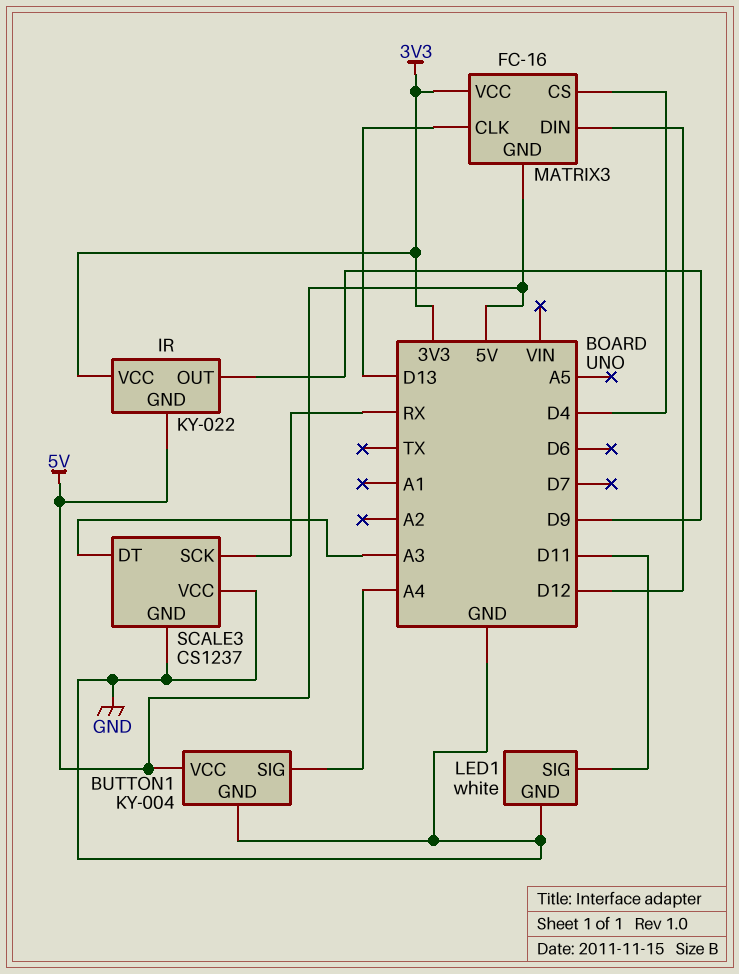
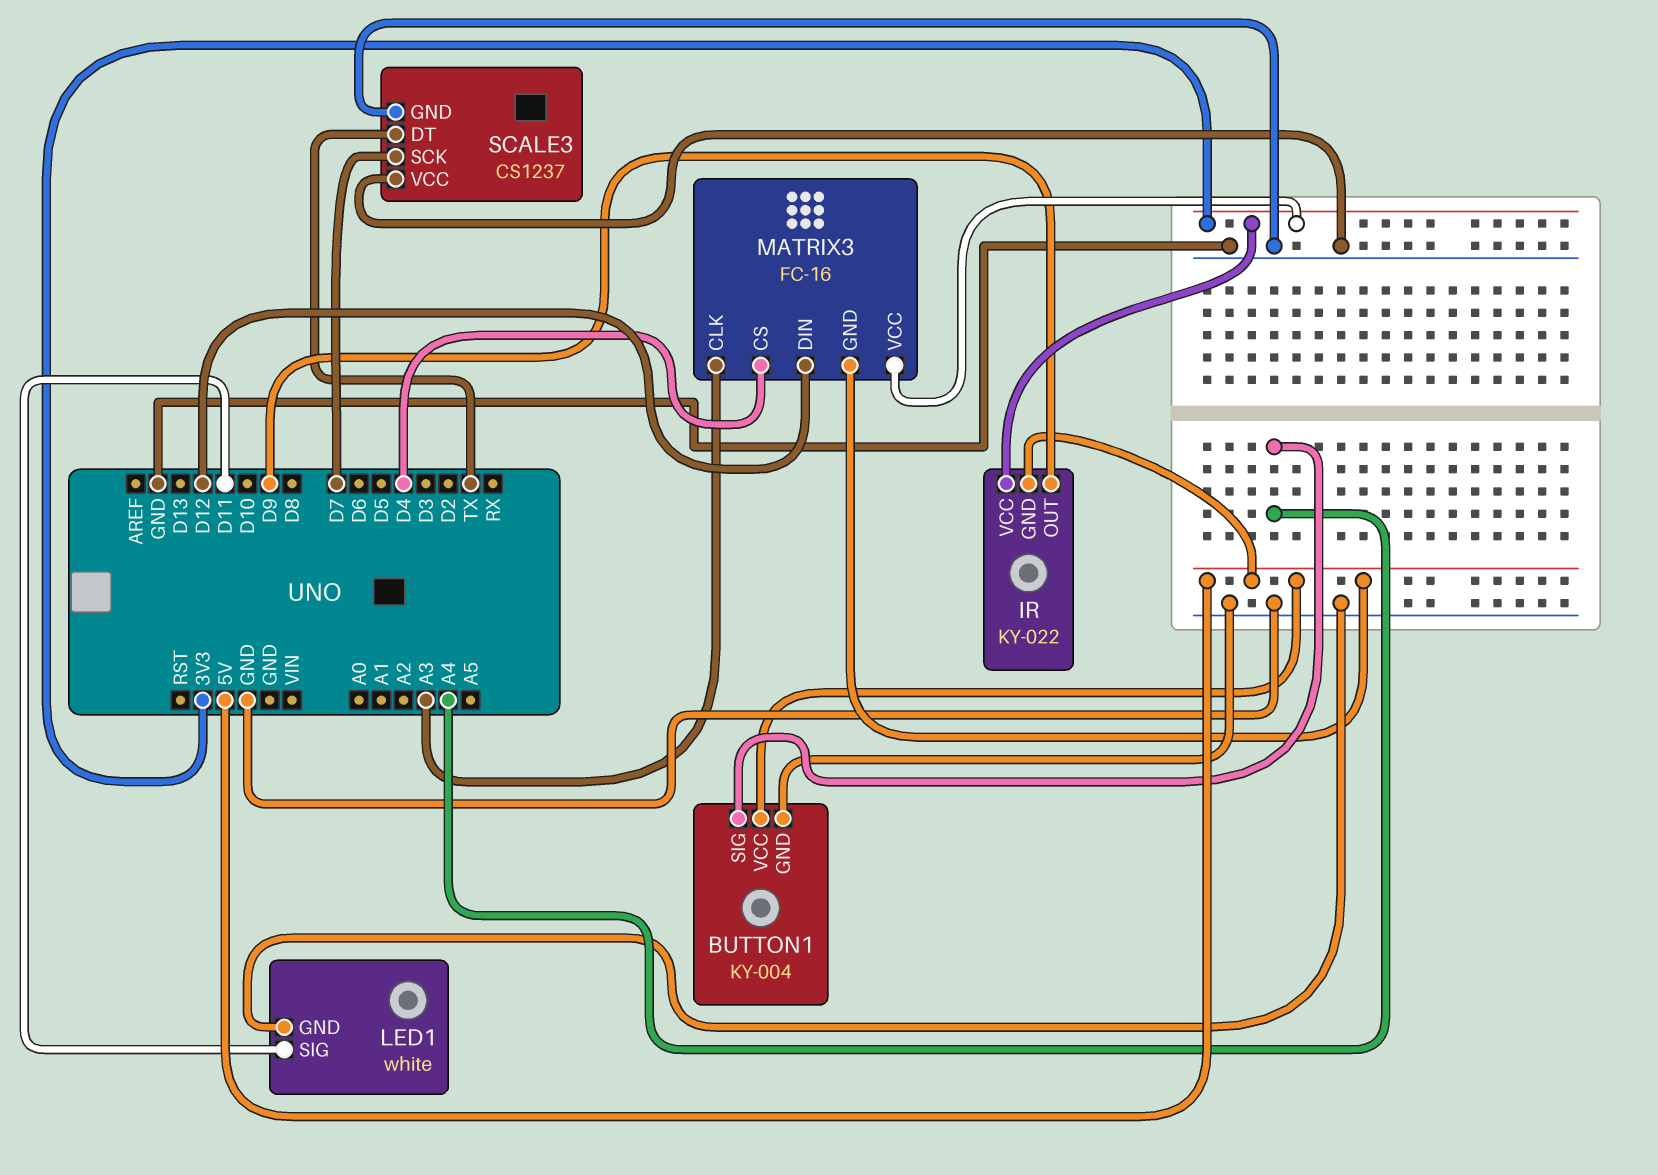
MATRIX3 pin CLK: D13 -> A3
SCALE3 pin DT: A3 -> TX
SCALE3 pin SCK: RX -> D7

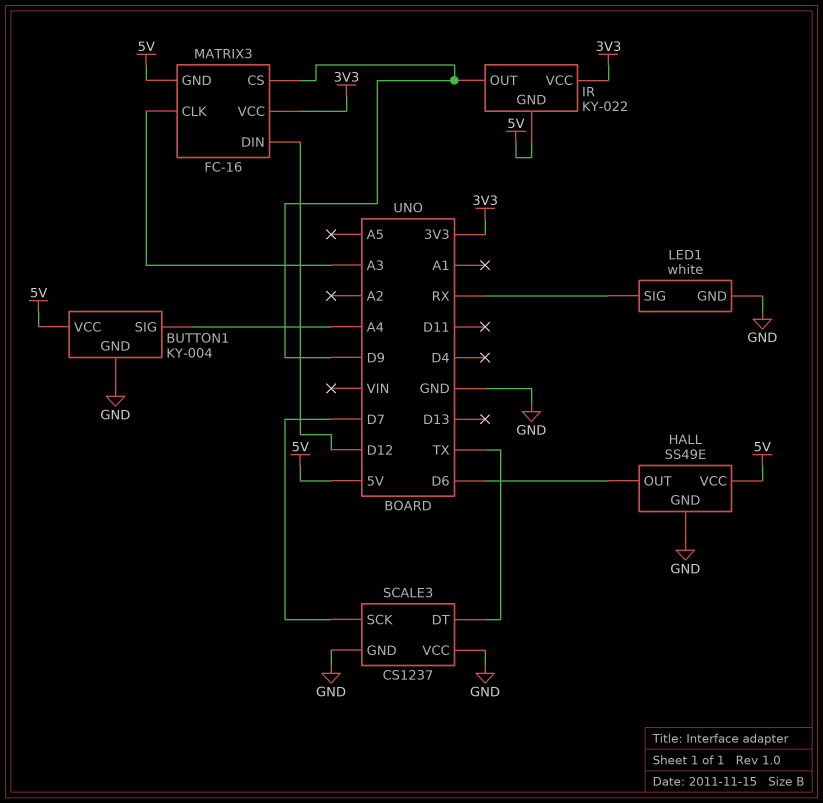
HALL: none -> SS49E
HALL pin GND: none -> GND
HALL pin OUT: none -> D6
HALL pin VCC: none -> 5V
LED1 pin SIG: D11 -> RX
MATRIX3 pin CS: D4 -> D9

